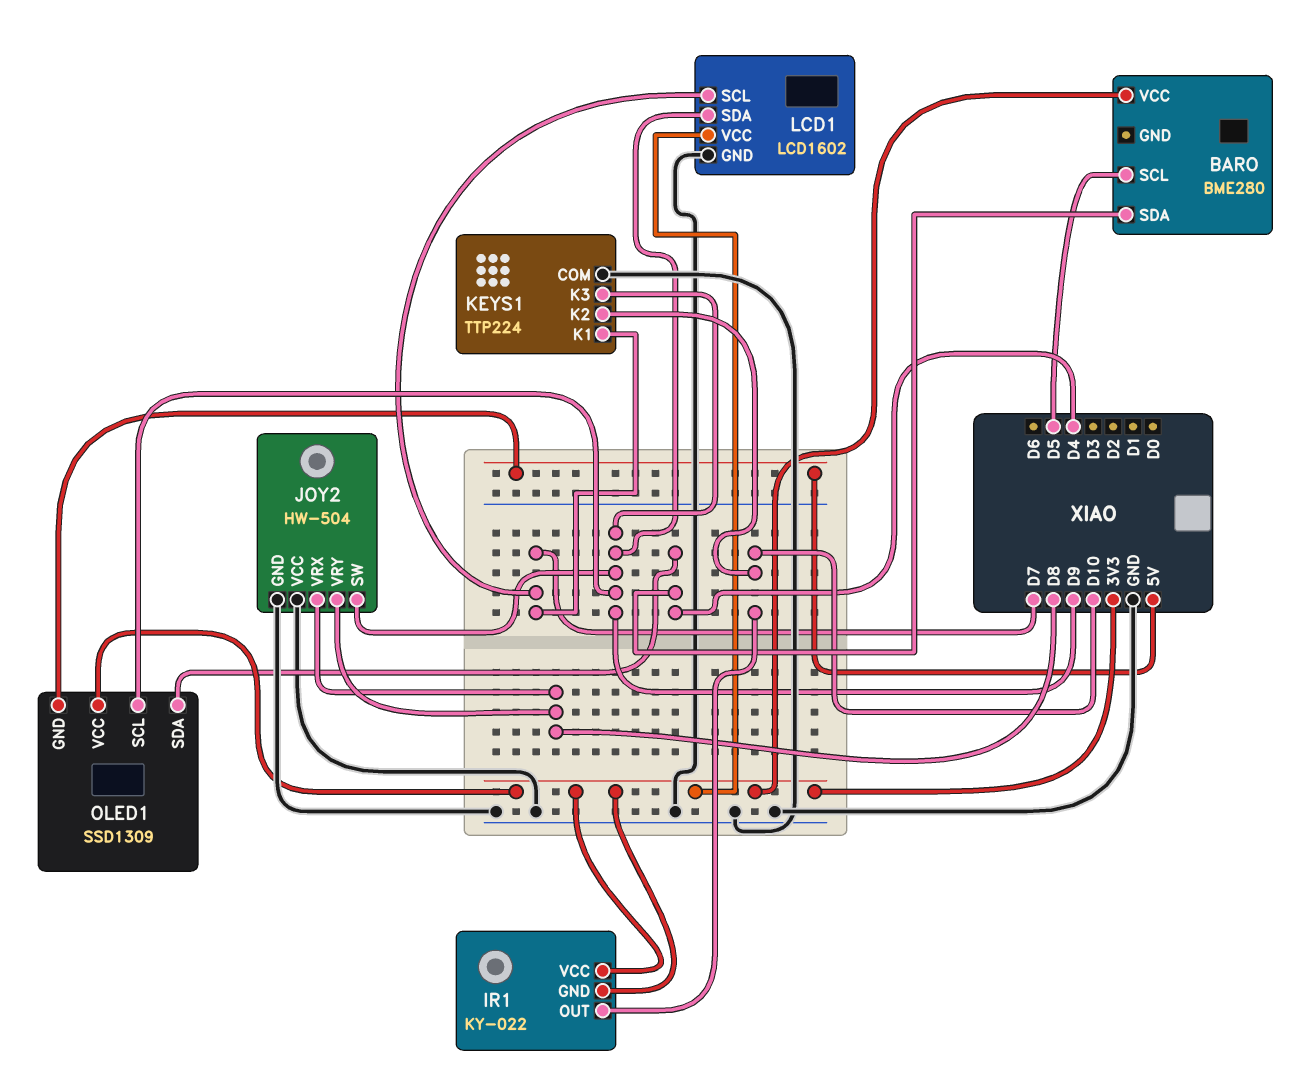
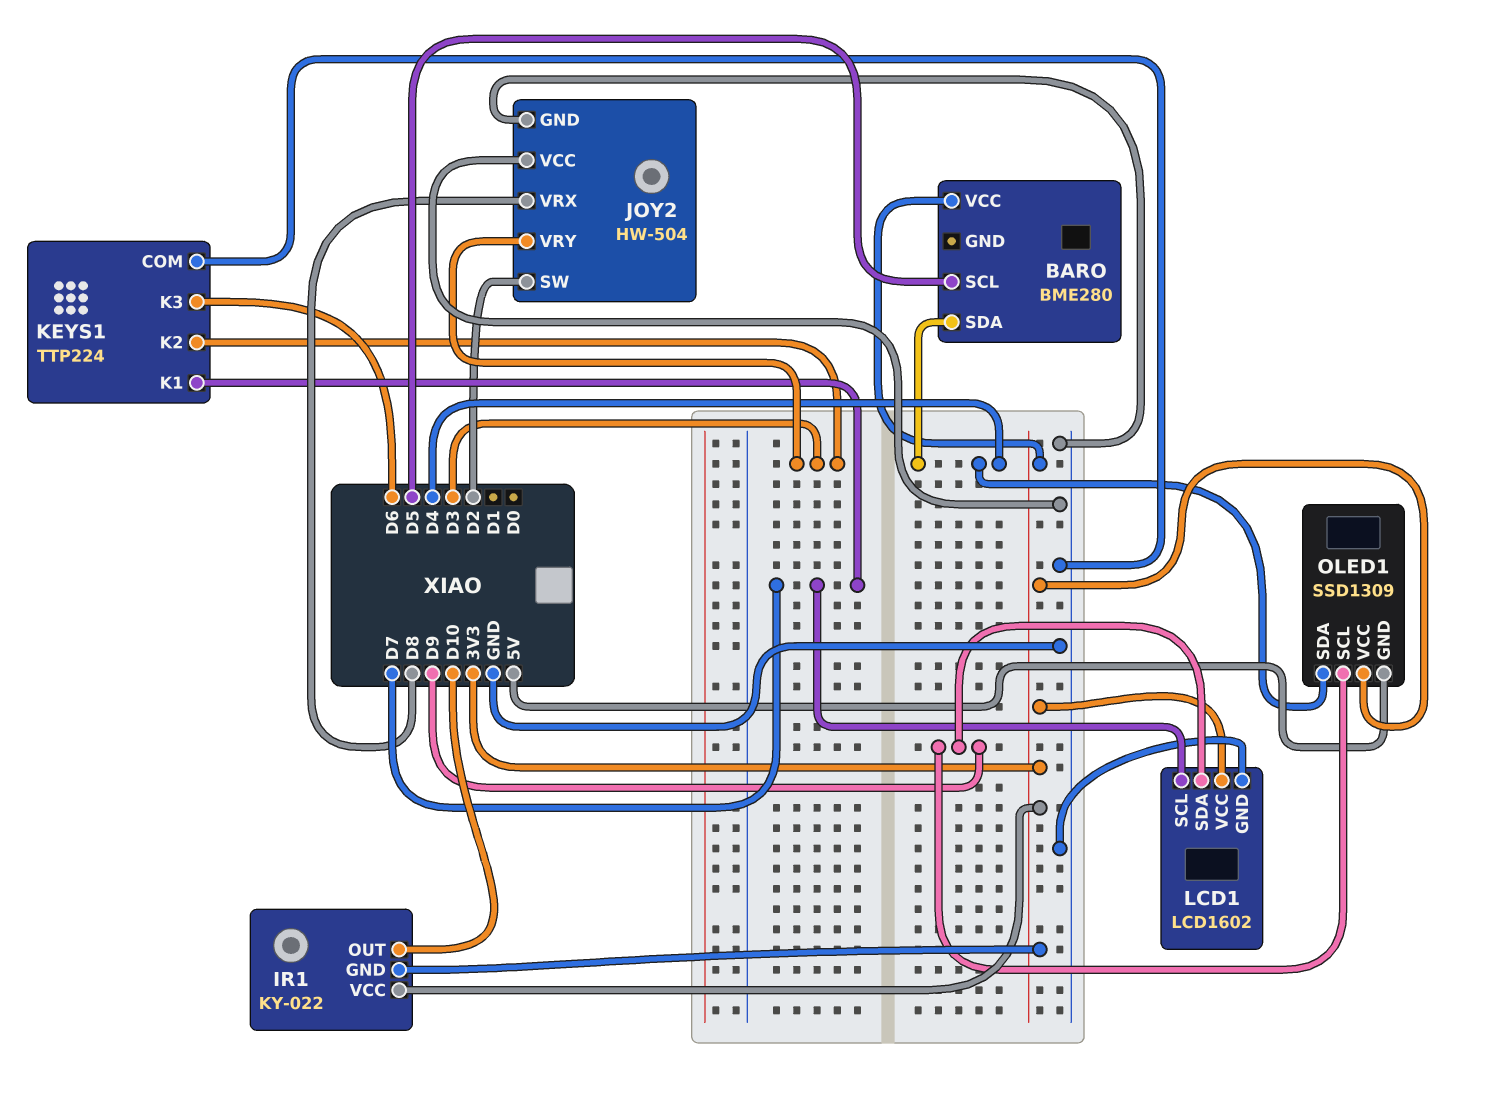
JOY2 pin SW: D9 -> D2
JOY2 pin VRY: D8 -> D3
KEYS1 pin K2: D10 -> D3
KEYS1 pin K3: D9 -> D6

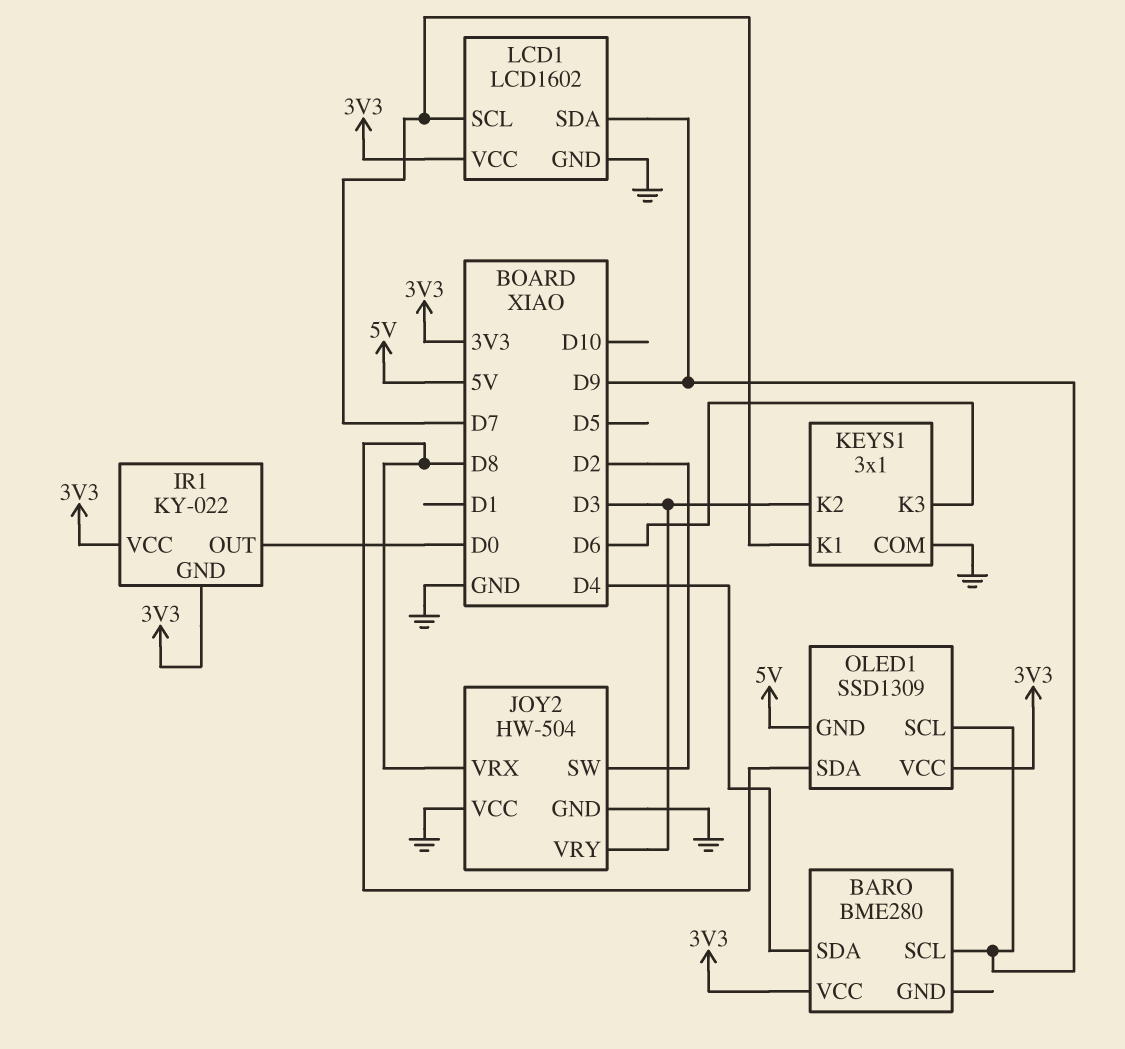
BARO pin SCL: D5 -> D9
IR1 pin OUT: D10 -> D0
KEYS1: TTP224 -> 3x1
OLED1 pin SDA: D4 -> D8

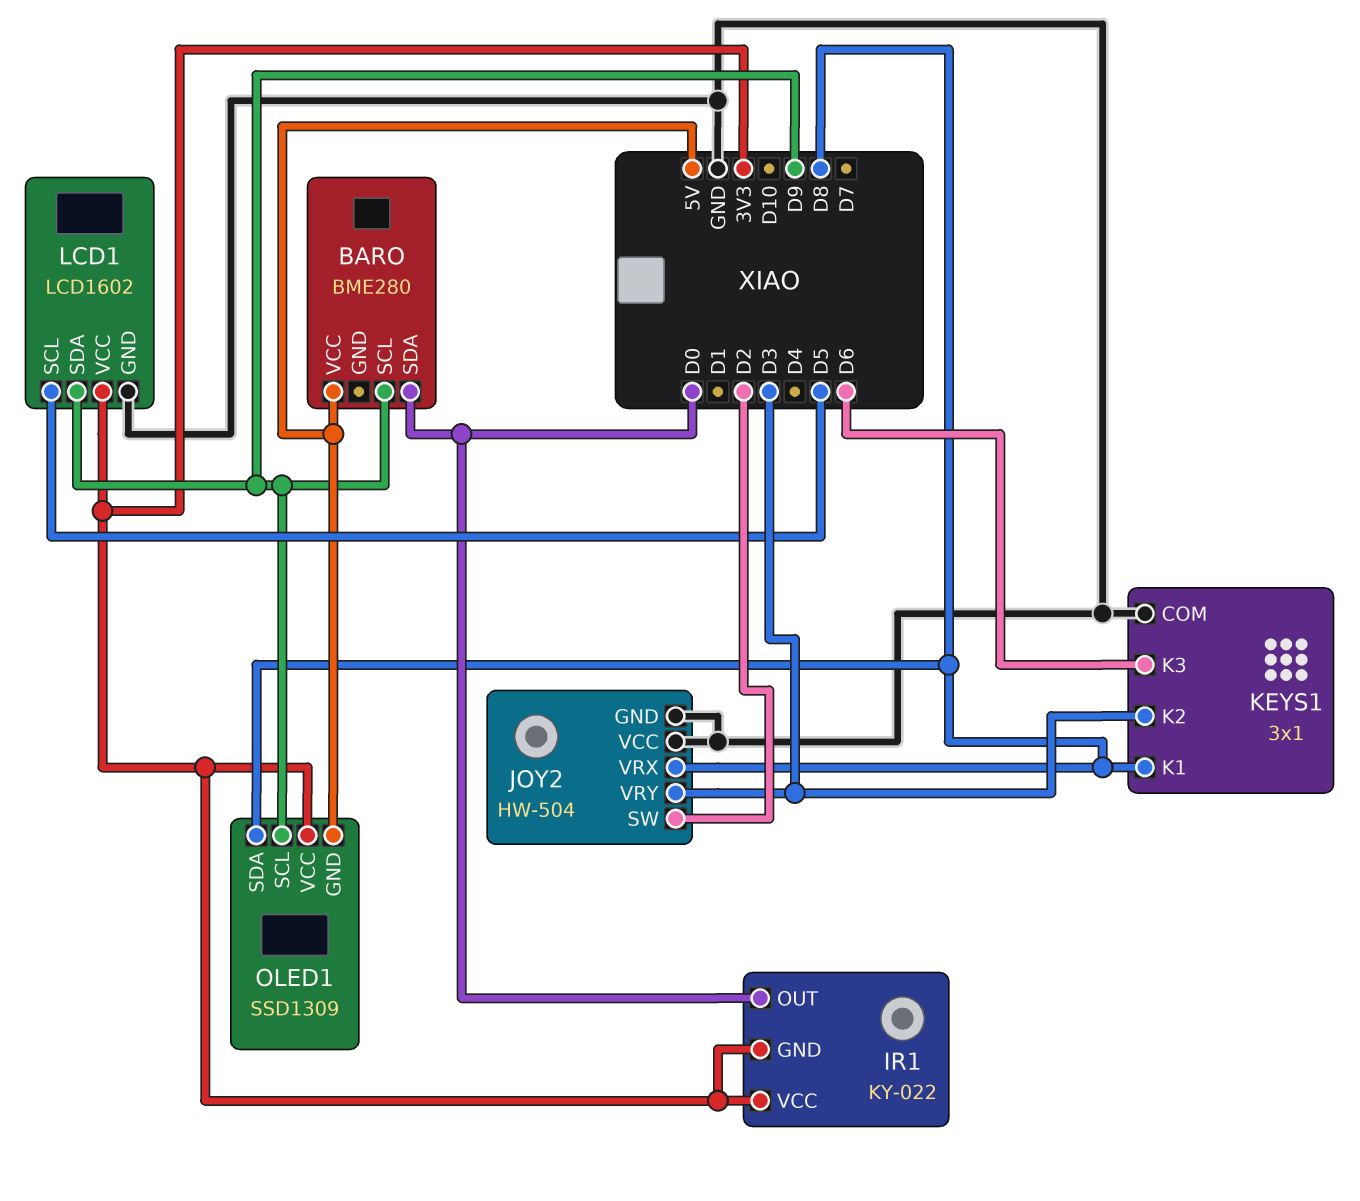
BARO pin SDA: D4 -> D0
BARO pin VCC: 3V3 -> 5V
KEYS1 pin K1: D7 -> D8
LCD1 pin SCL: D7 -> D5

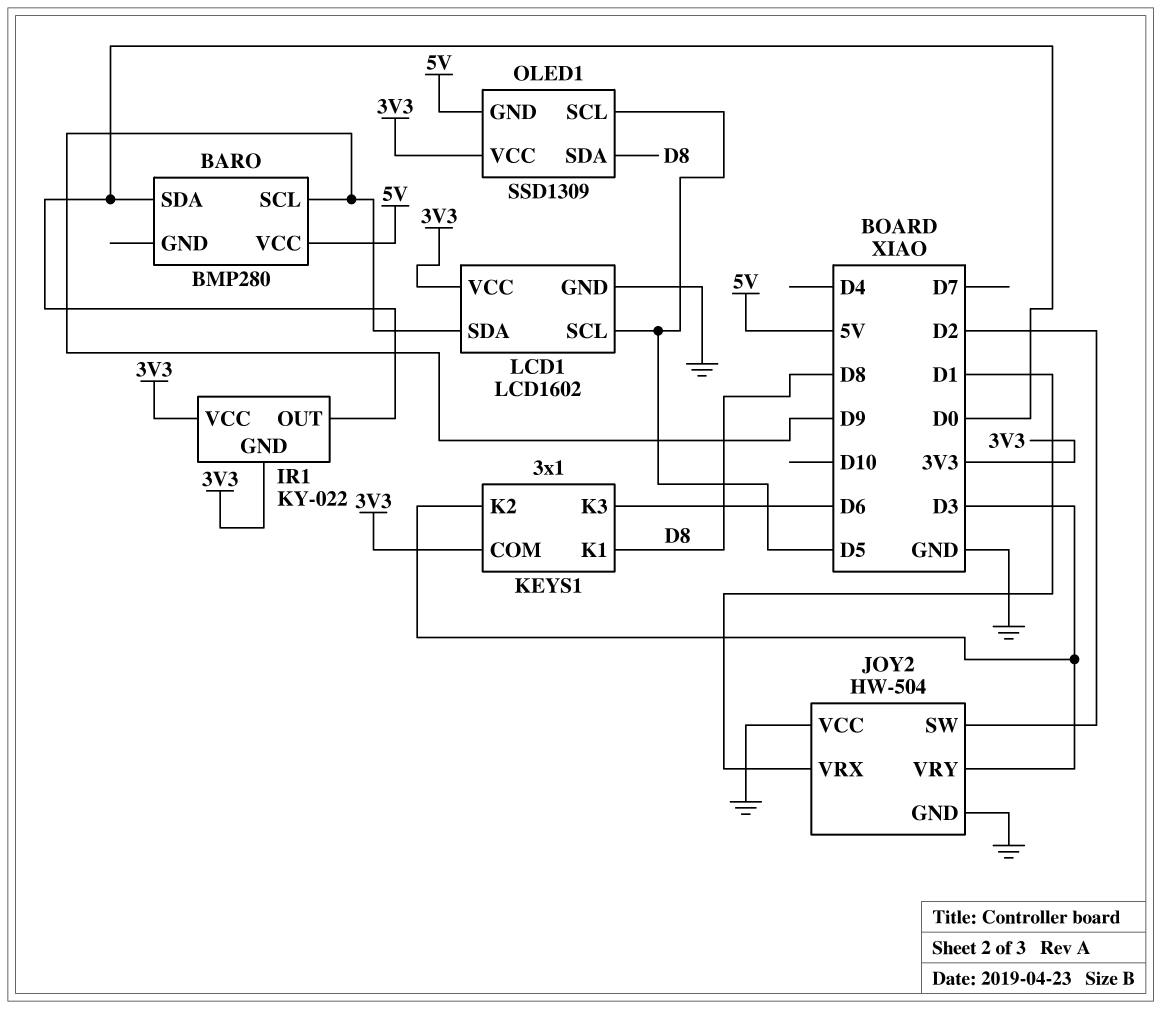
BARO: BME280 -> BMP280
JOY2 pin VRX: D8 -> D1
KEYS1 pin COM: GND -> 3V3
OLED1 pin SCL: D9 -> D5

